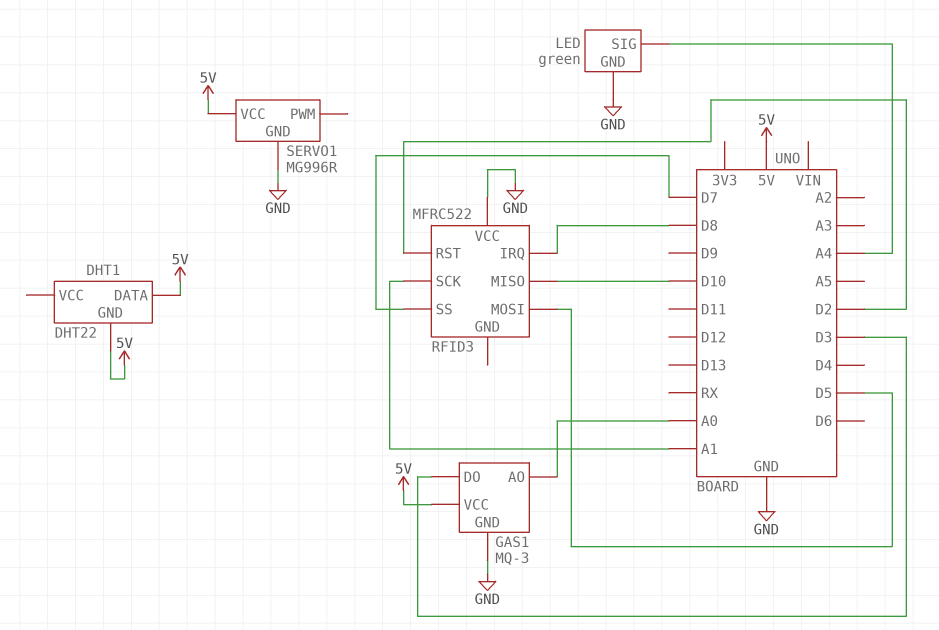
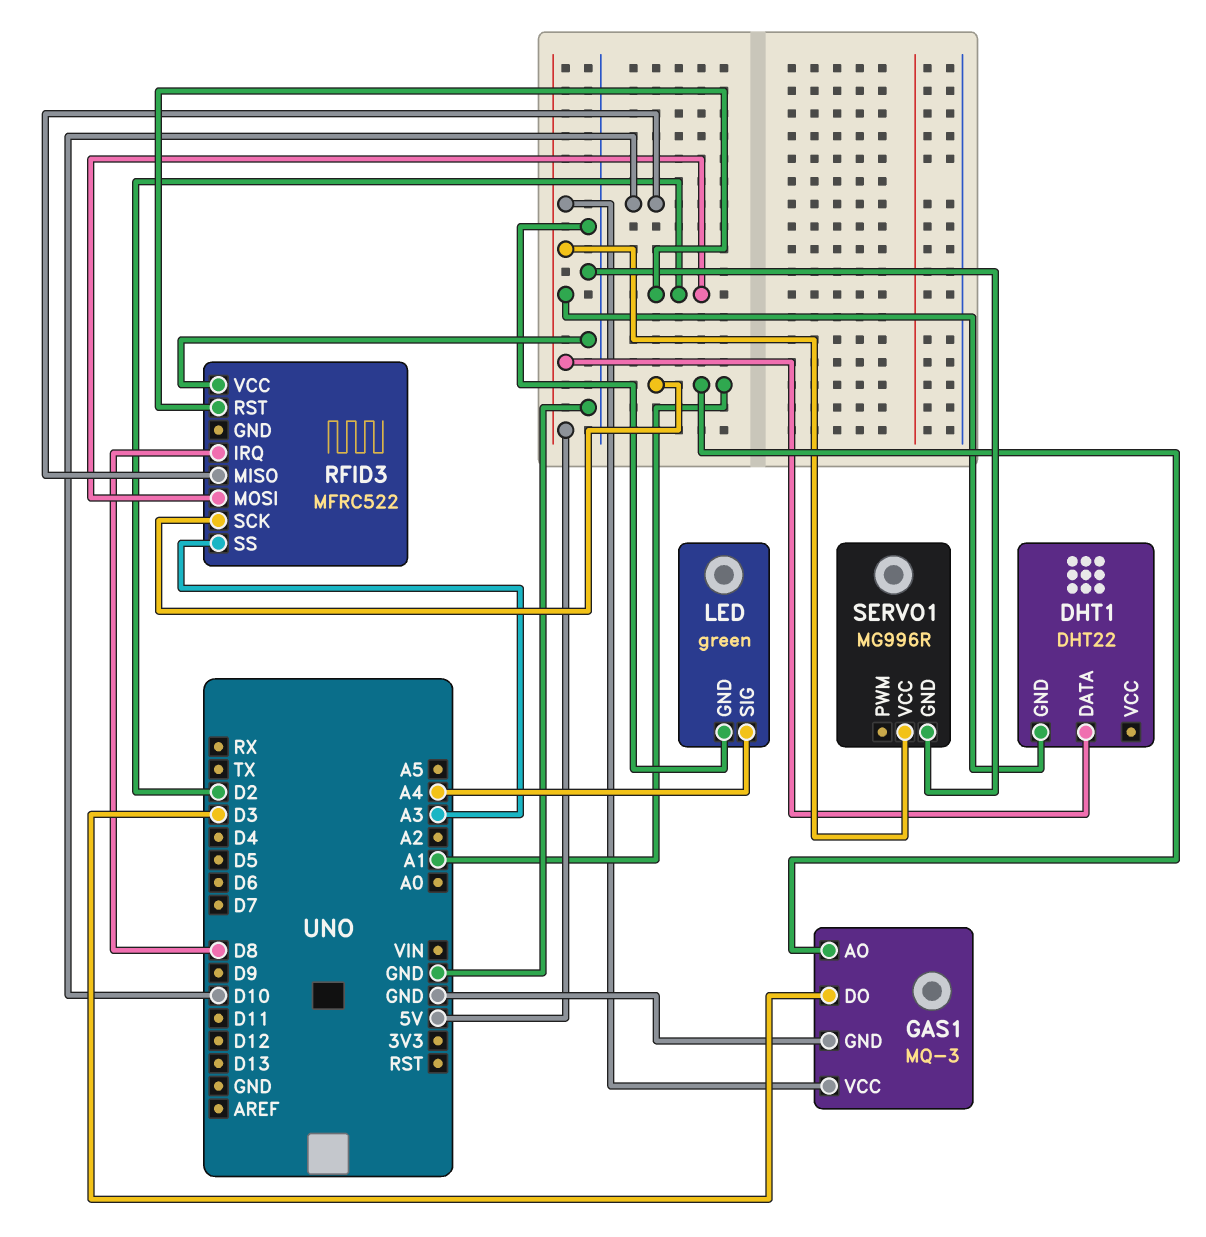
GAS1 pin AO: A0 -> A1
RFID3 pin MOSI: D5 -> D2
RFID3 pin SS: D7 -> A3

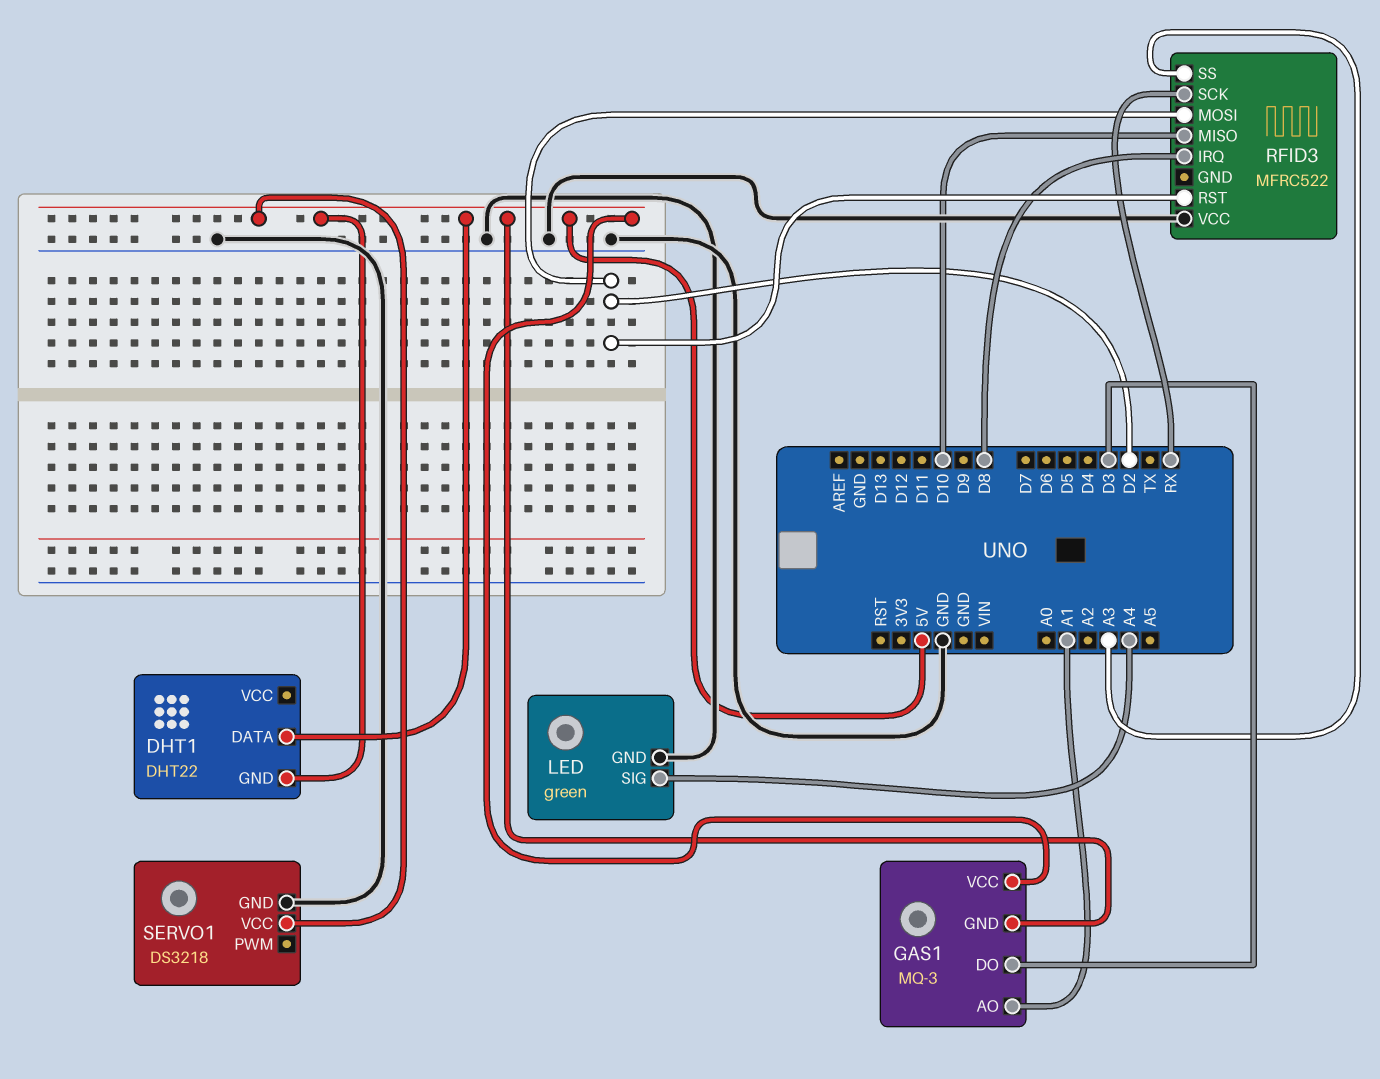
GAS1 pin GND: GND -> 5V
RFID3 pin SCK: A1 -> RX
SERVO1: MG996R -> DS3218

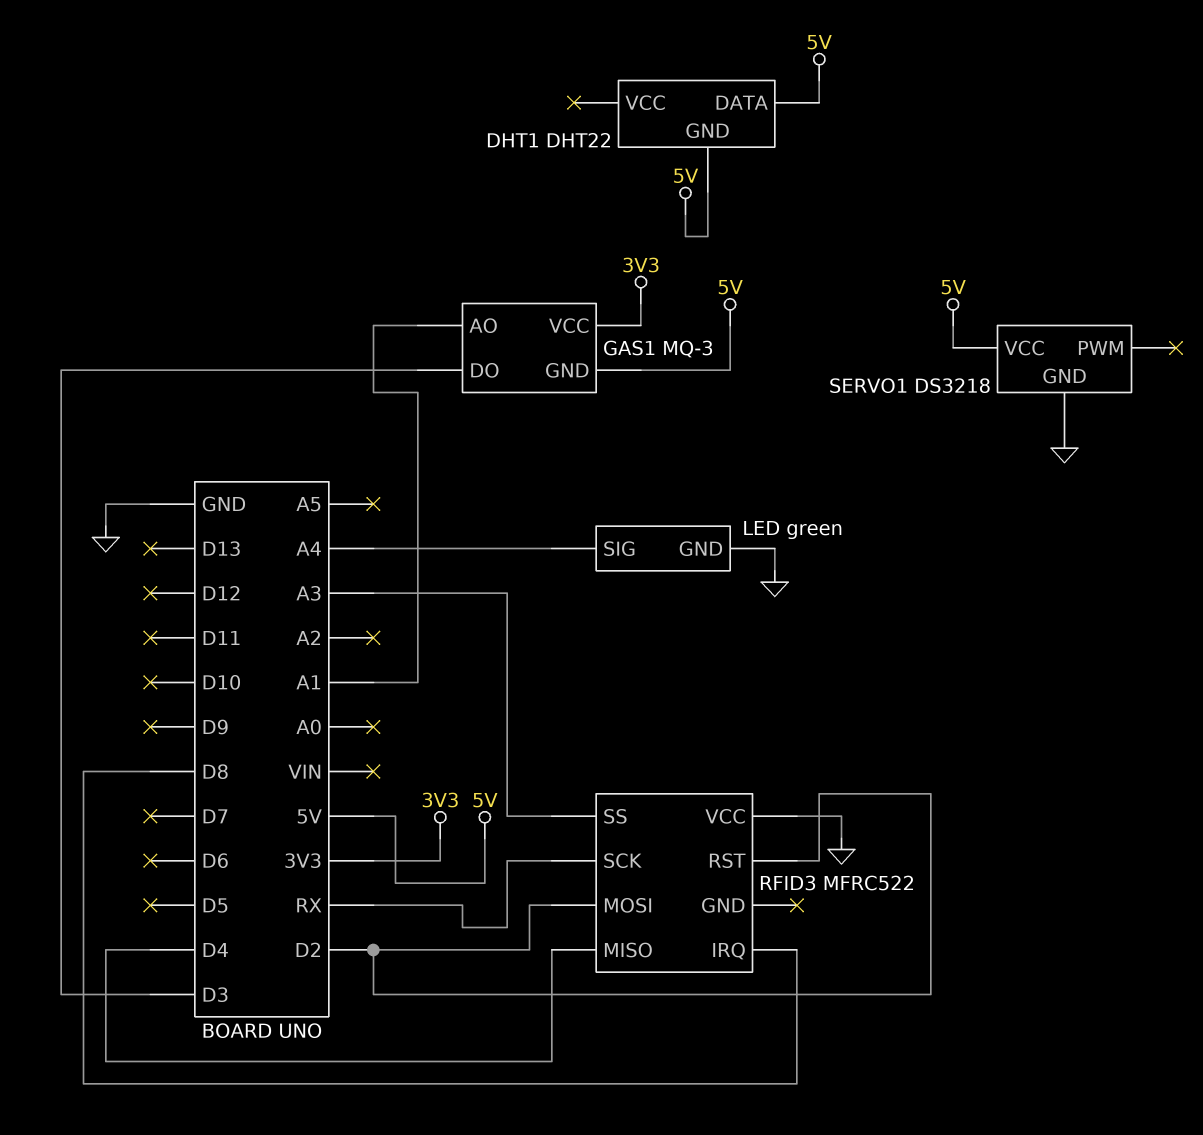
GAS1 pin VCC: 5V -> 3V3
RFID3 pin MISO: D10 -> D4

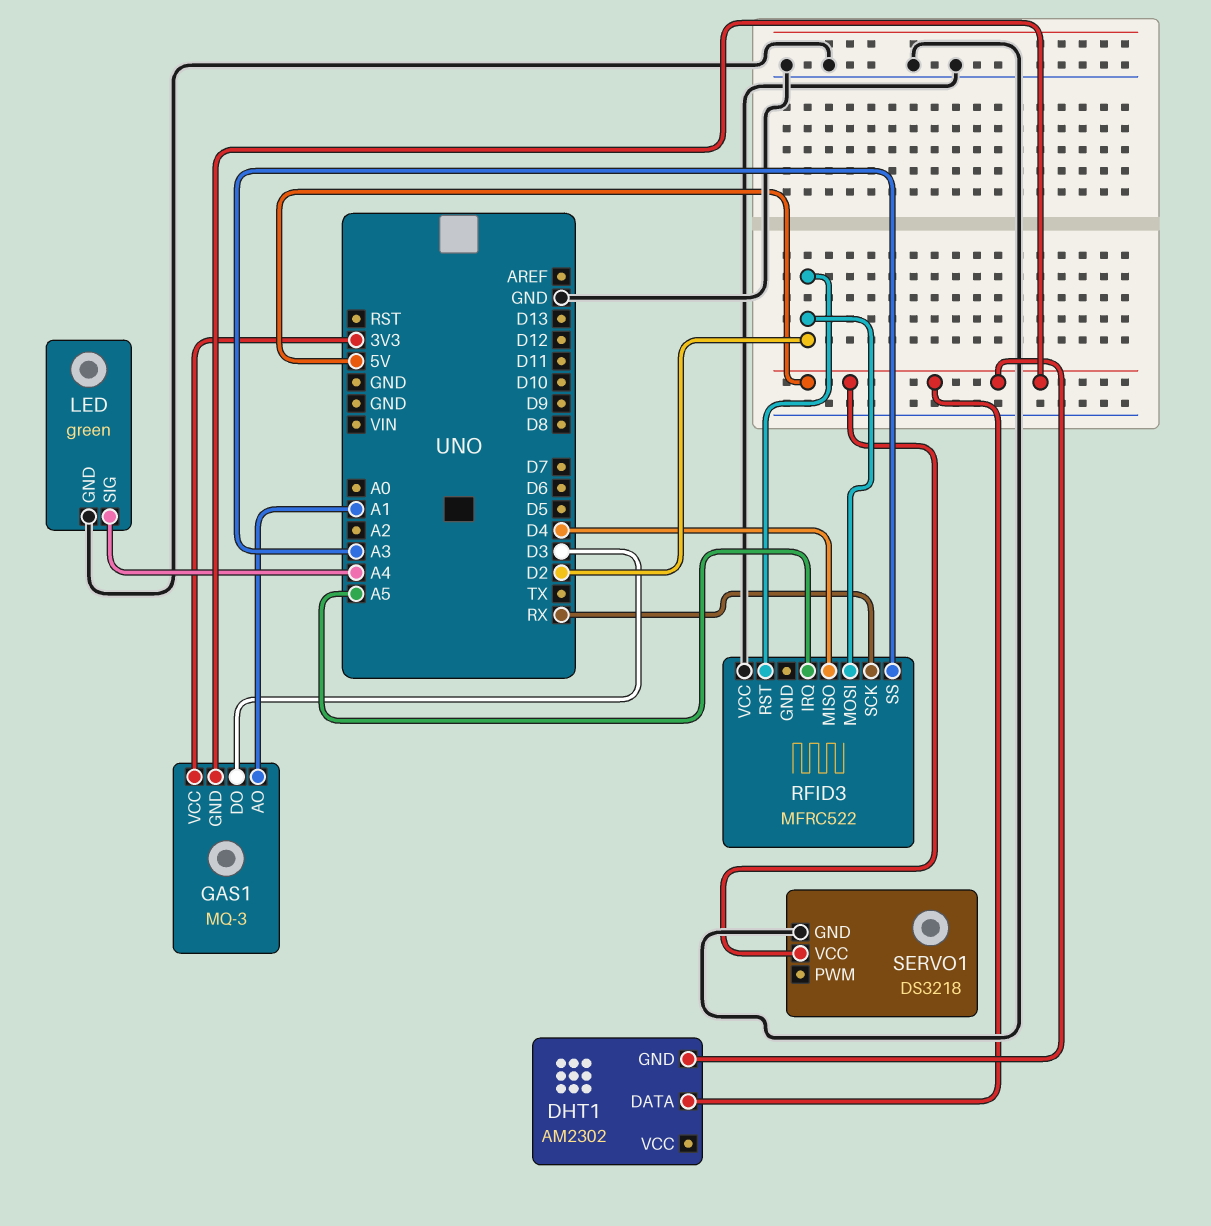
DHT1: DHT22 -> AM2302
RFID3 pin IRQ: D8 -> A5

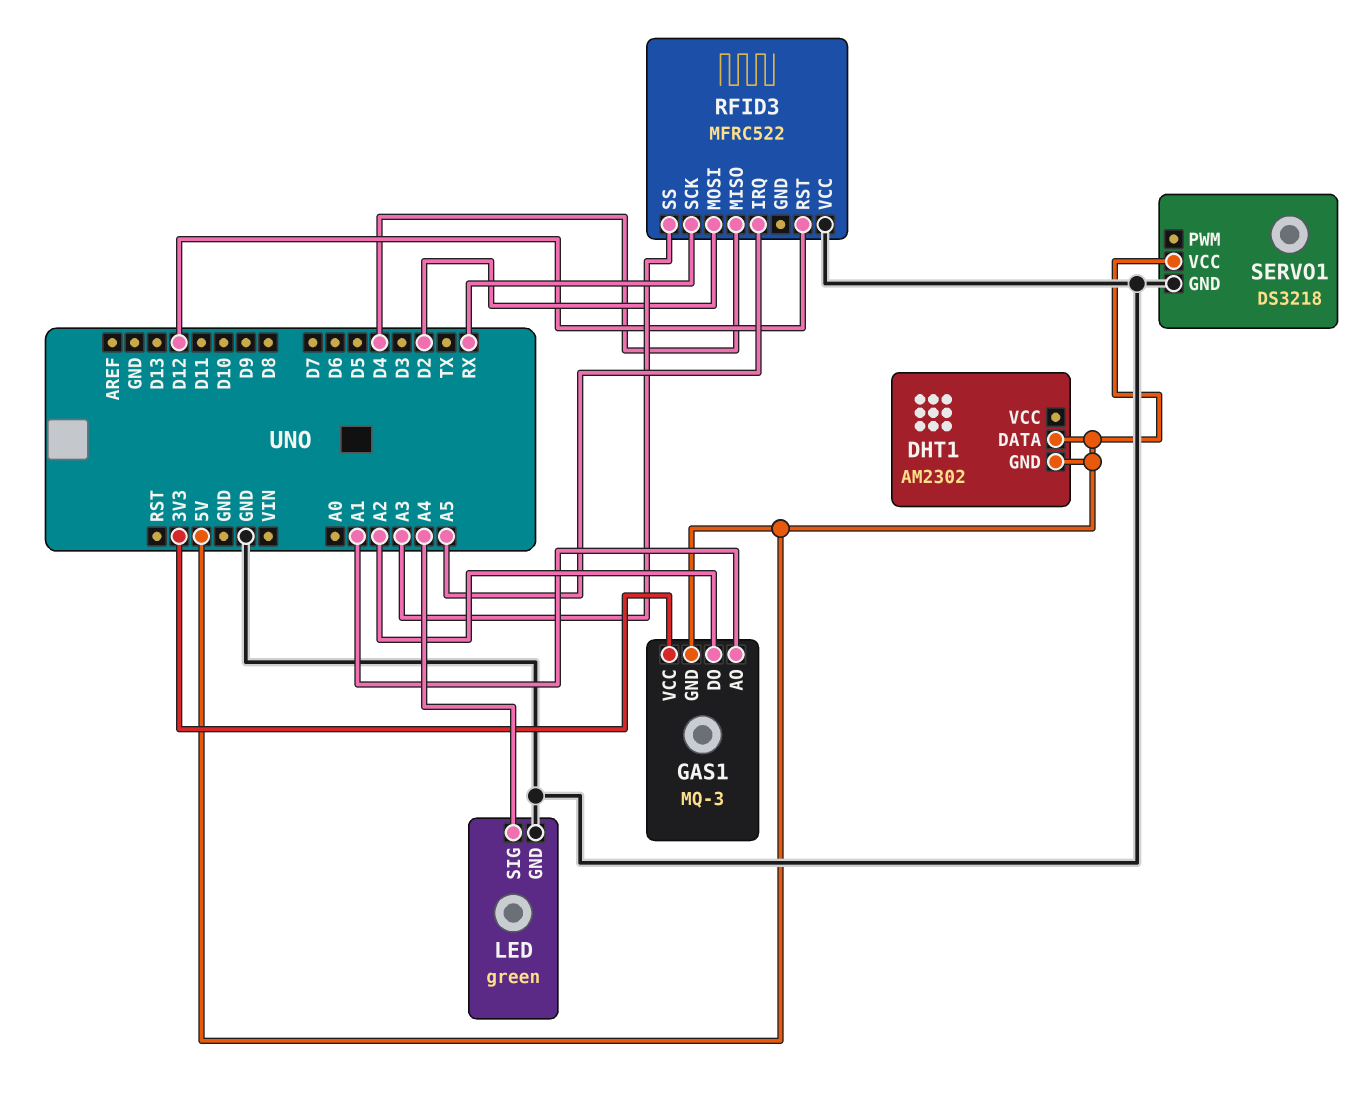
GAS1 pin DO: D3 -> A2
RFID3 pin RST: D2 -> D12

